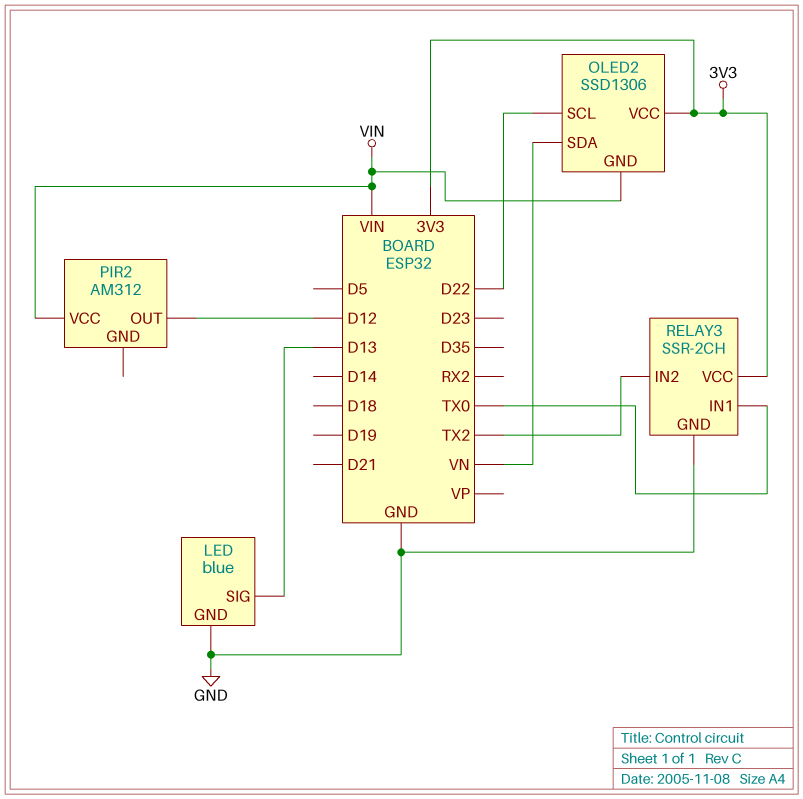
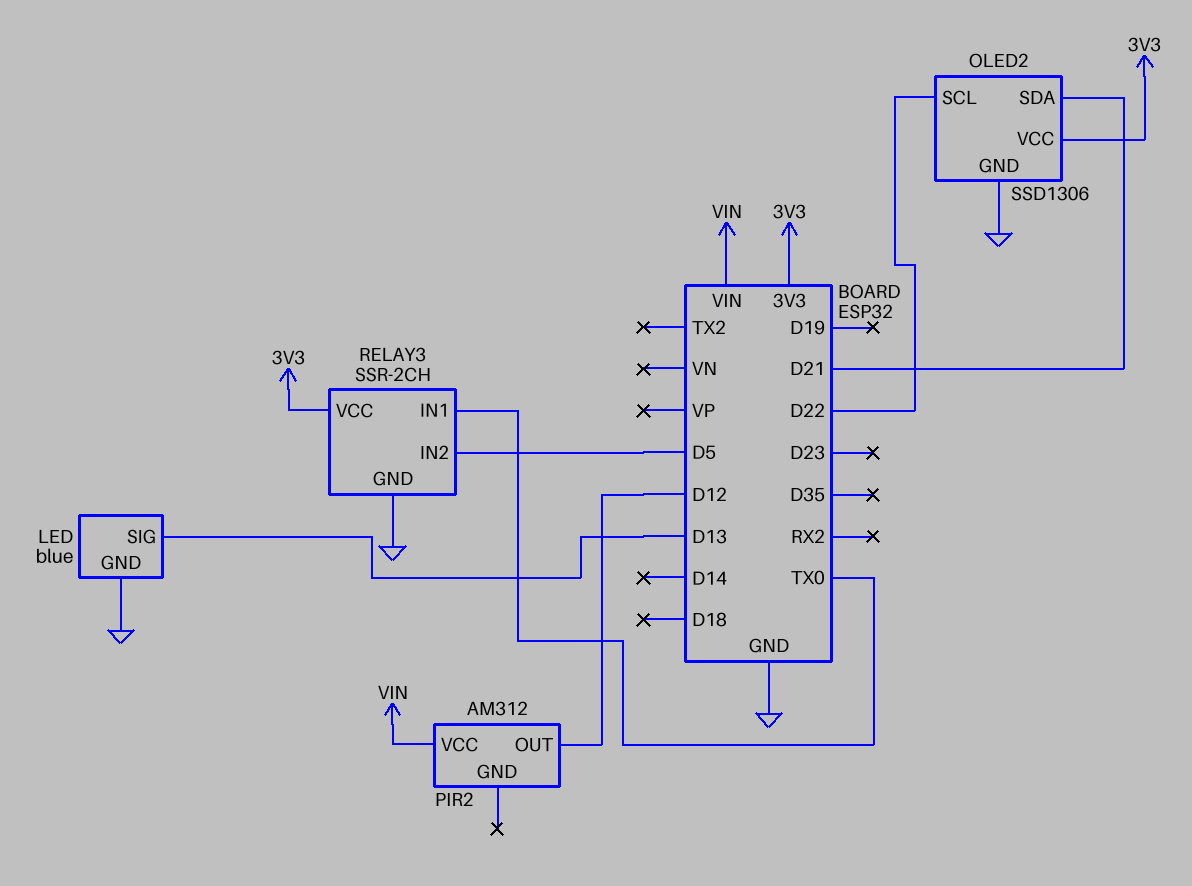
OLED2 pin GND: VIN -> GND
OLED2 pin SDA: VN -> D21
RELAY3 pin IN2: TX2 -> D5

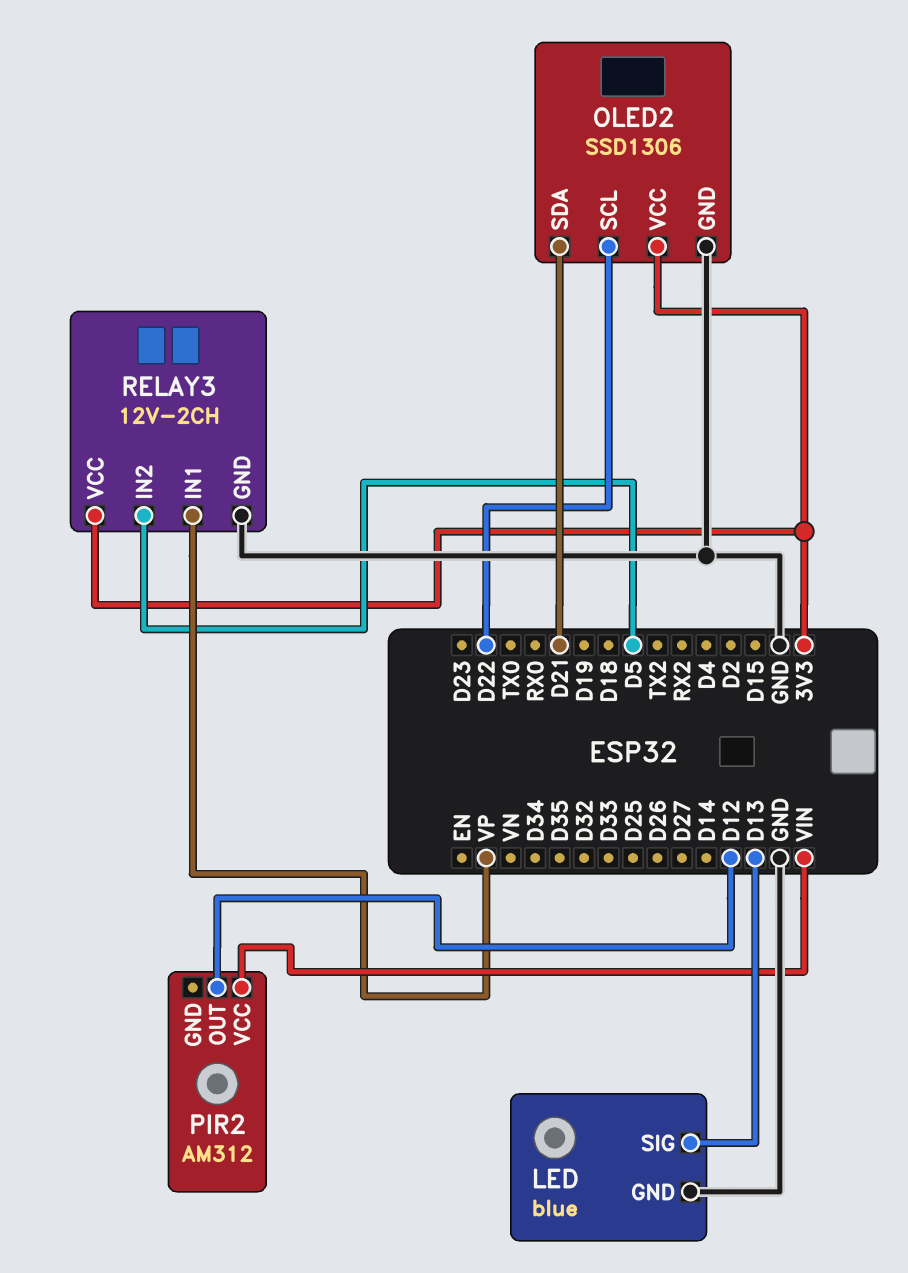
RELAY3: SSR-2CH -> 12V-2CH
RELAY3 pin IN1: TX0 -> VP

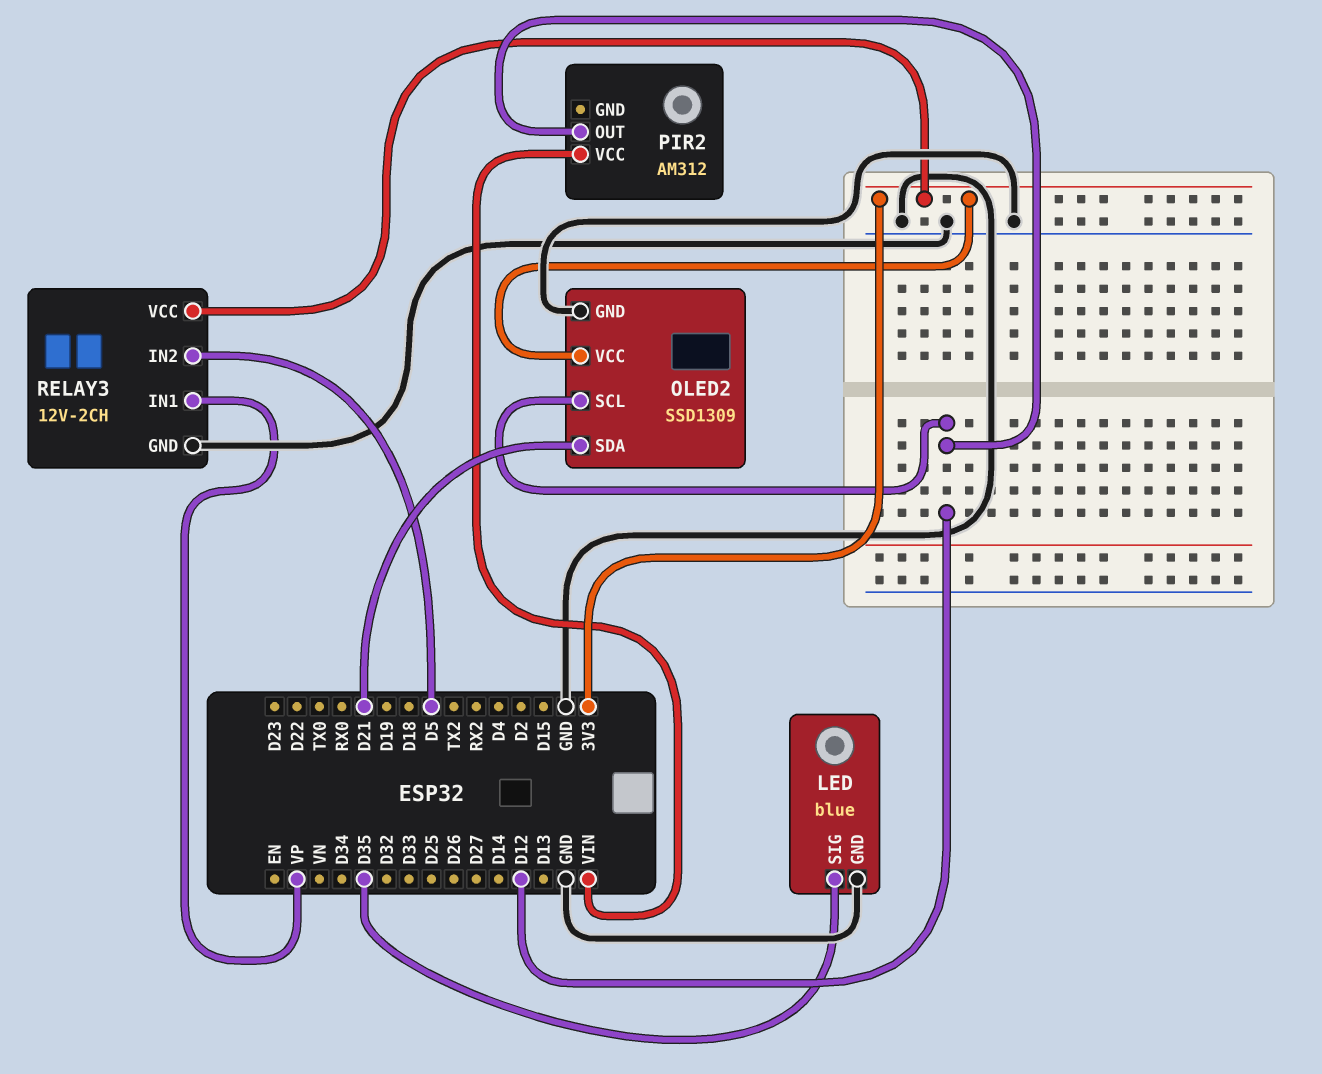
LED pin SIG: D13 -> D35
OLED2: SSD1306 -> SSD1309
OLED2 pin SCL: D22 -> D12

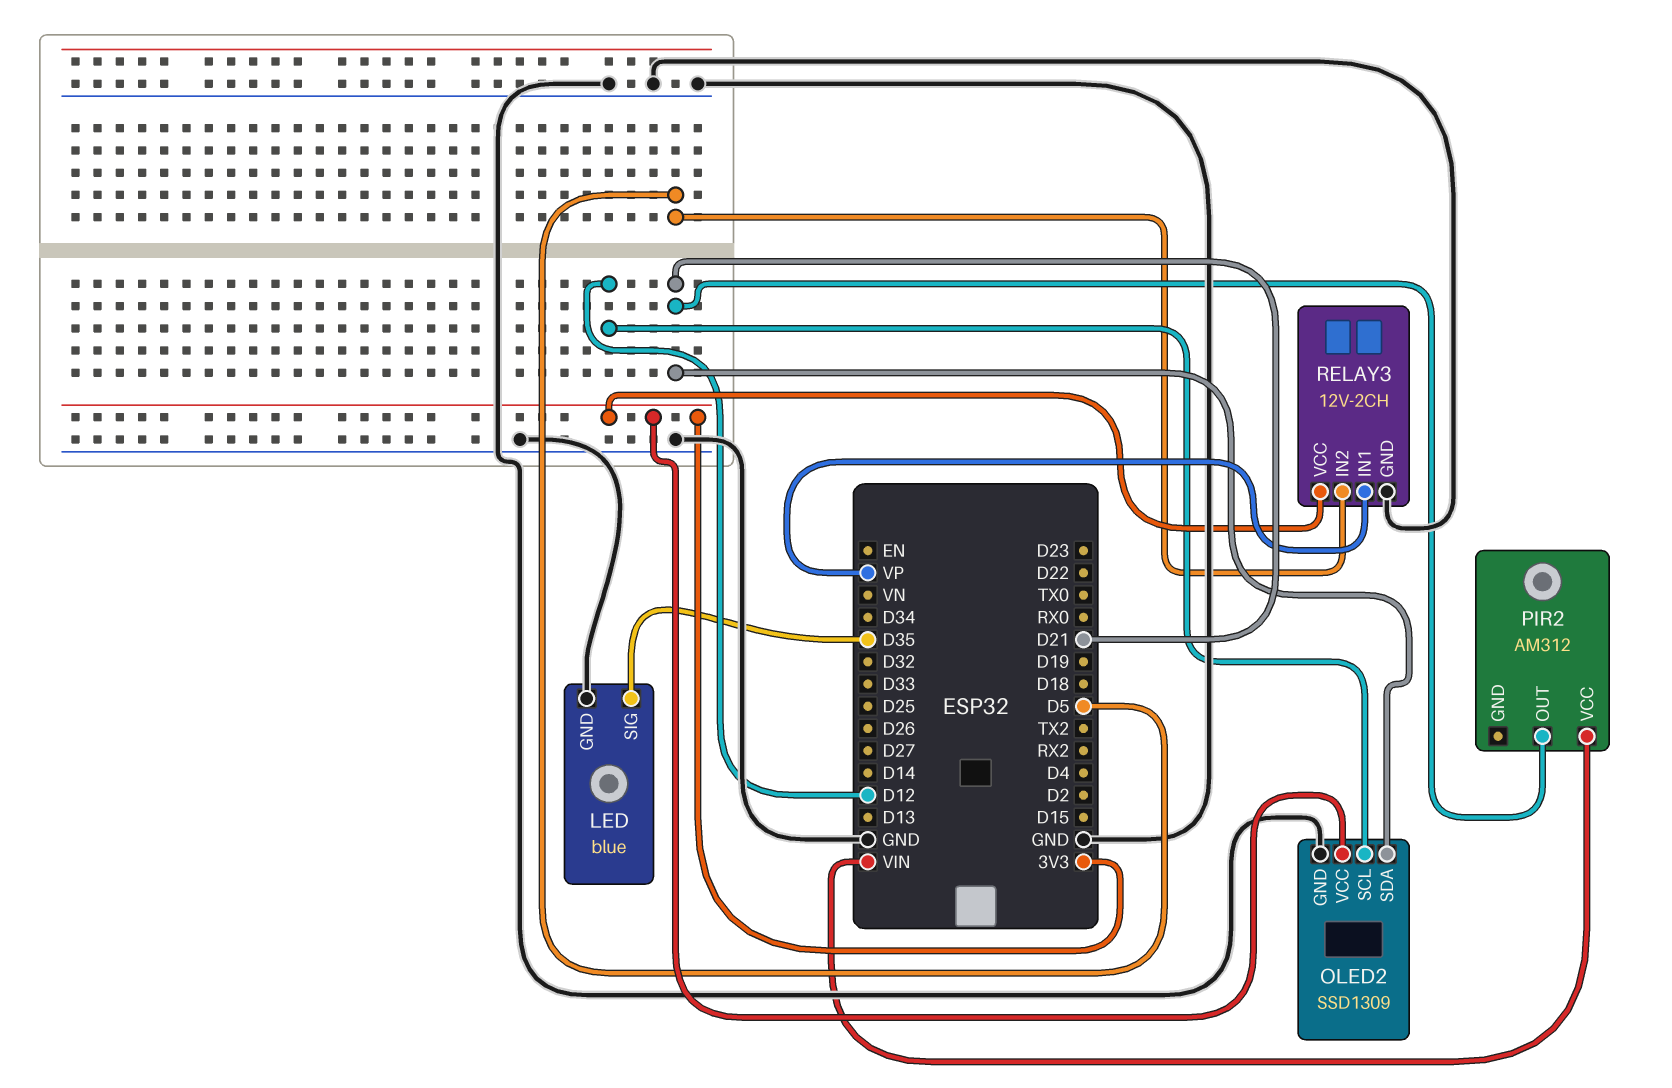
PIR2 pin OUT: D12 -> D21

